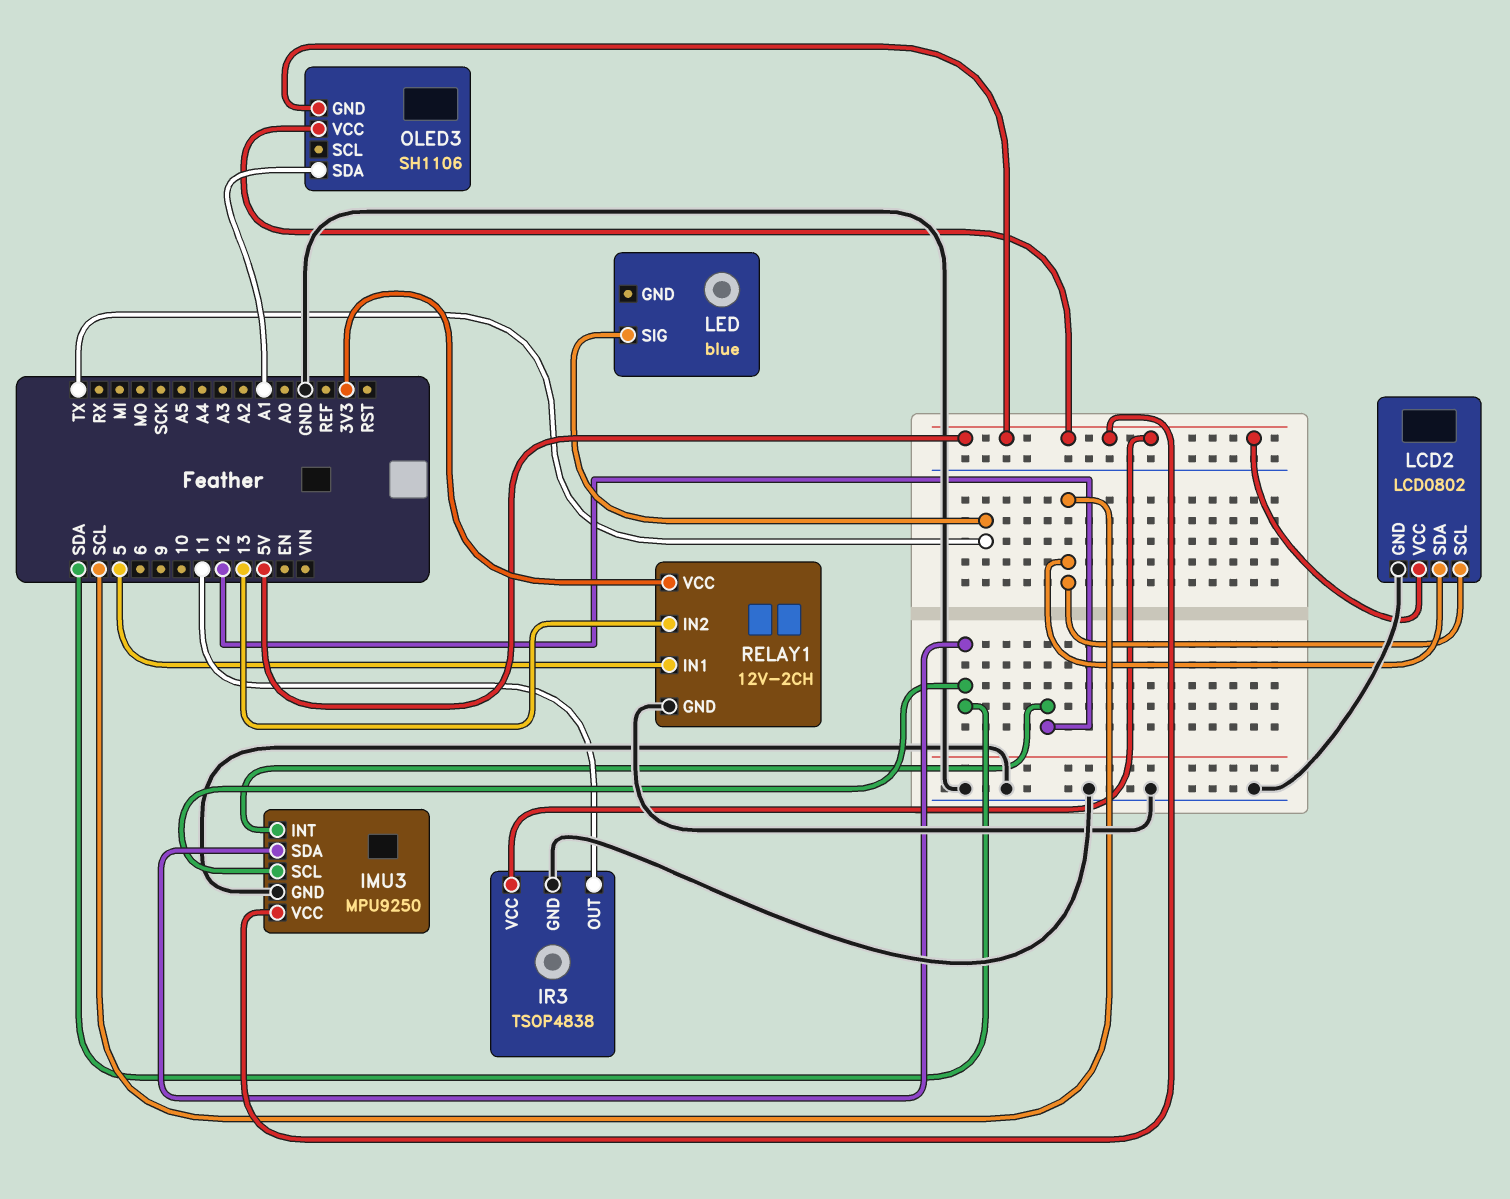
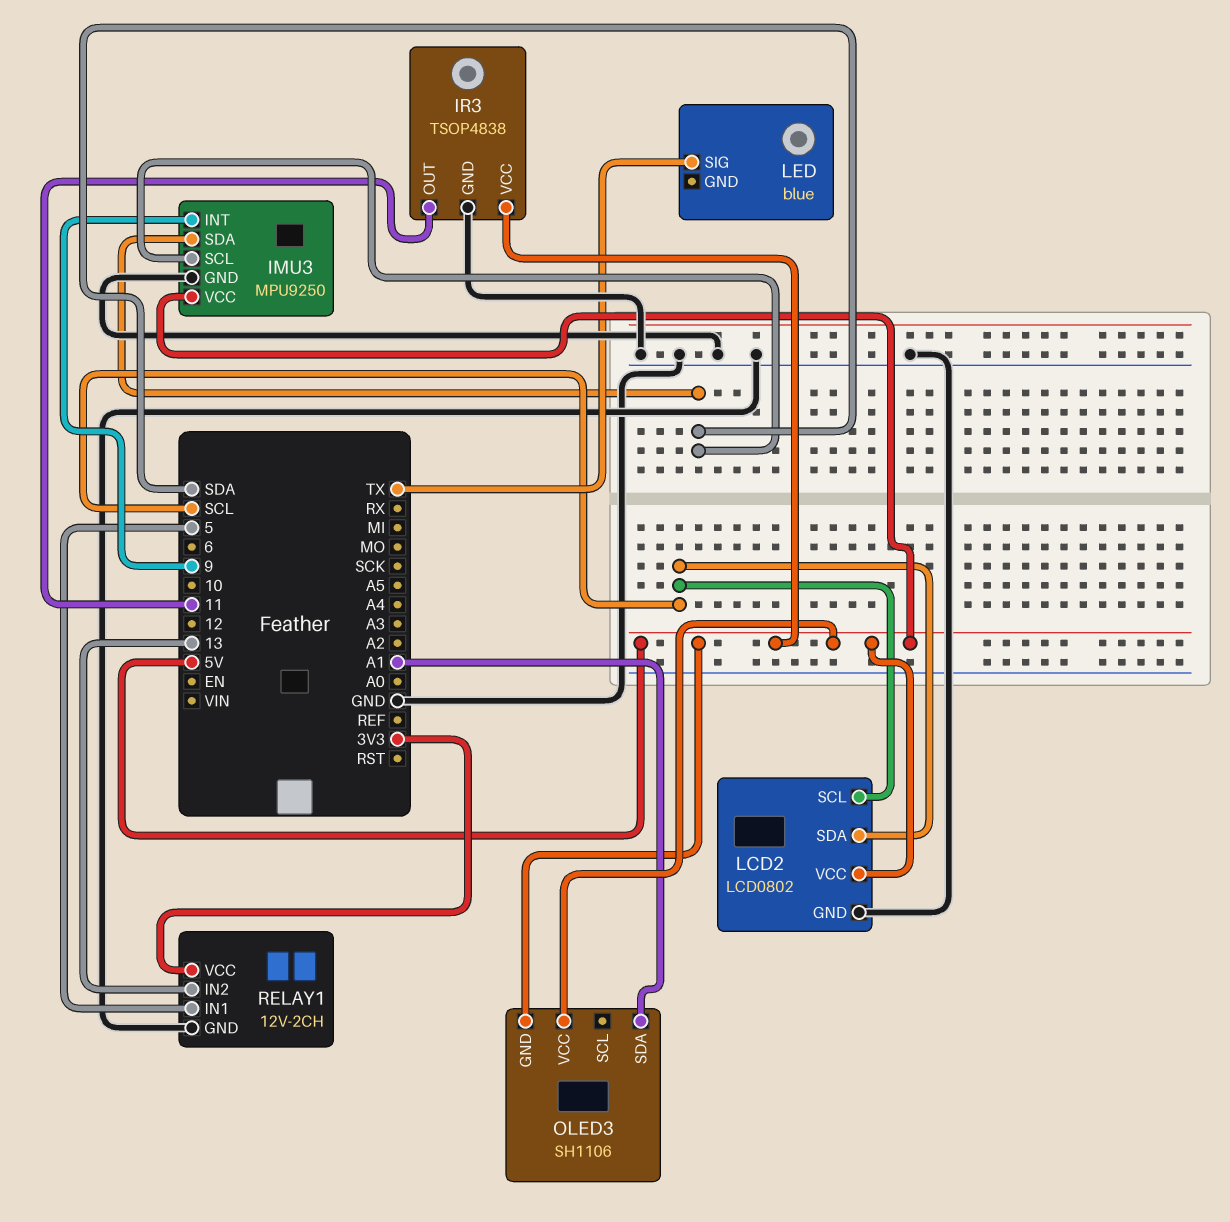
IMU3 pin INT: 12 -> 9

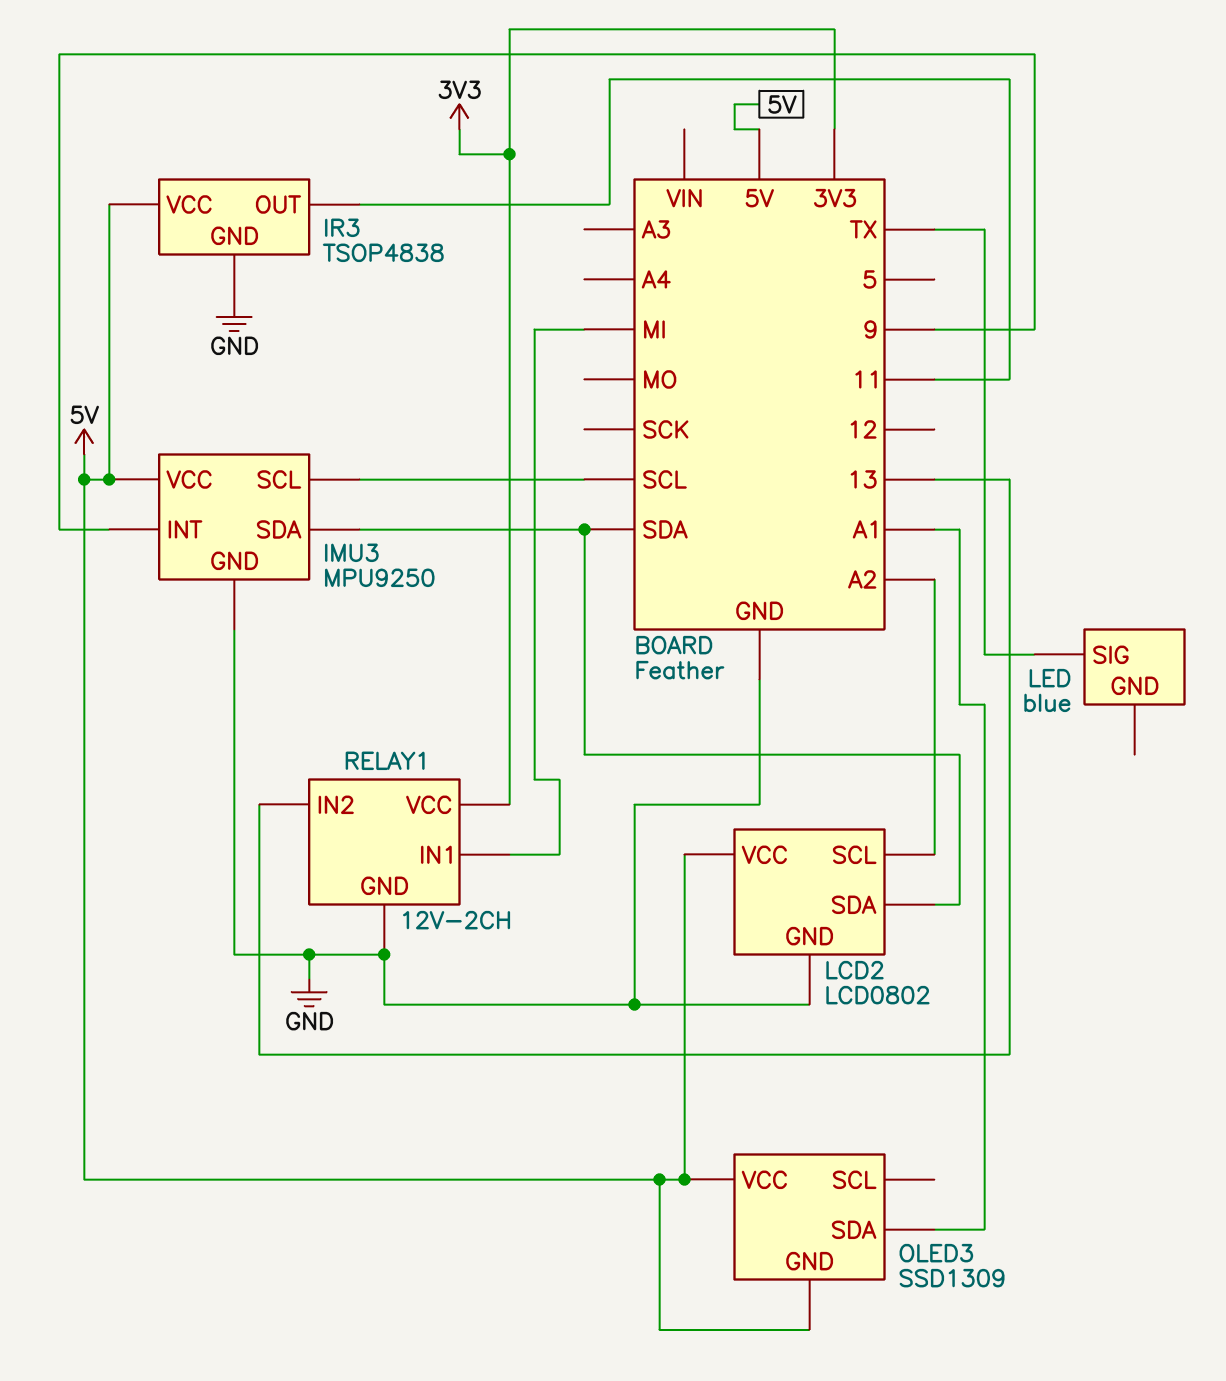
IMU3 pin SCL: SDA -> SCL
LCD2 pin SCL: SCL -> A2
LCD2 pin SDA: SCL -> SDA
OLED3: SH1106 -> SSD1309
RELAY1 pin IN1: 5 -> MI

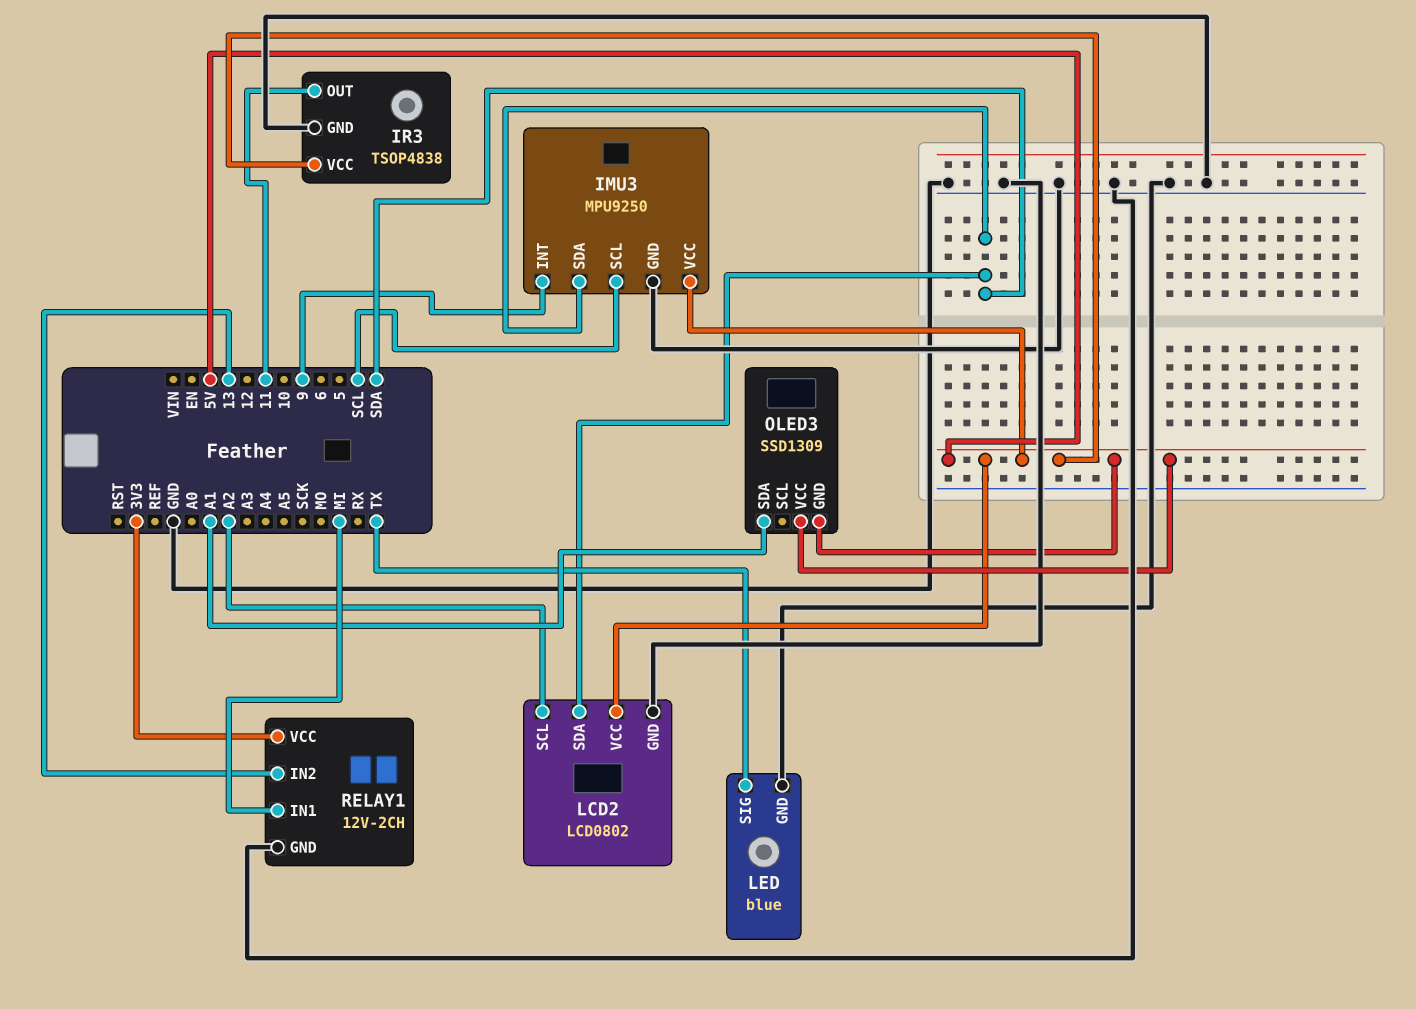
LED pin GND: none -> GND

